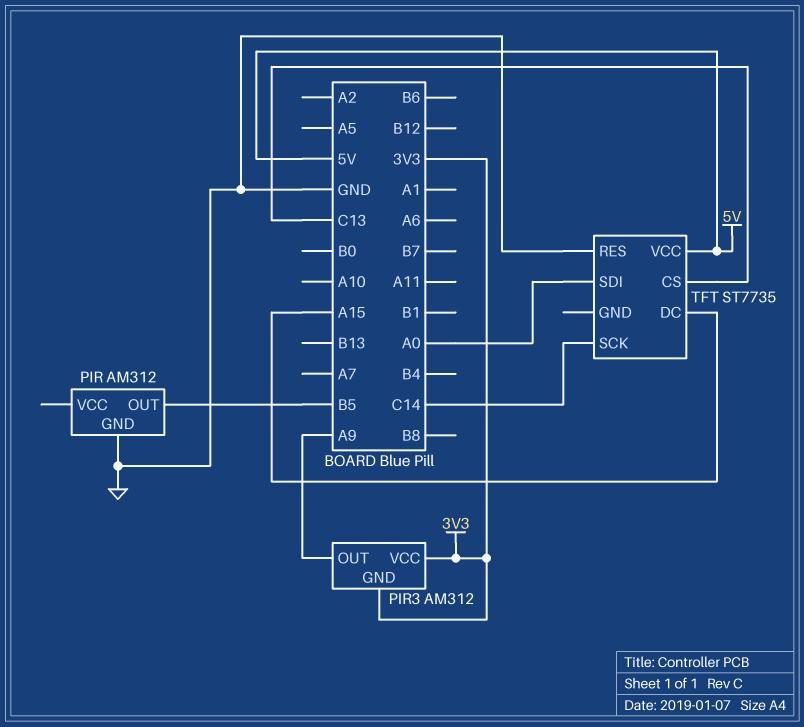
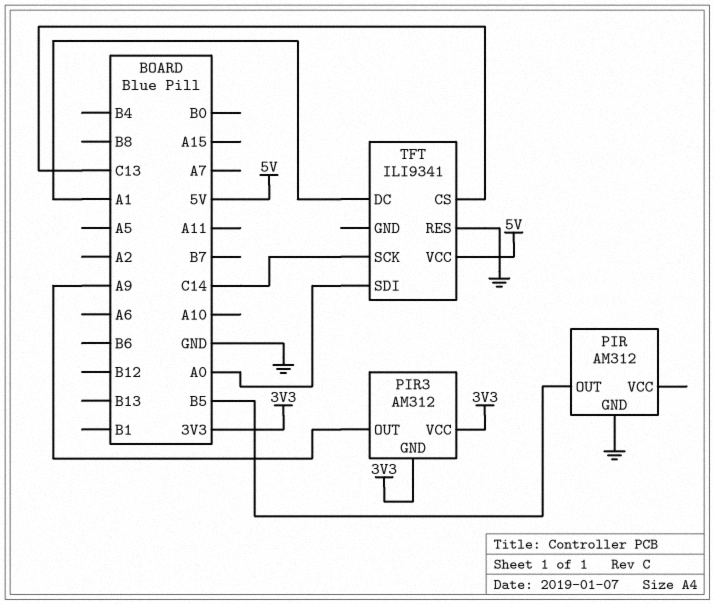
TFT: ST7735 -> ILI9341
TFT pin DC: A15 -> A1

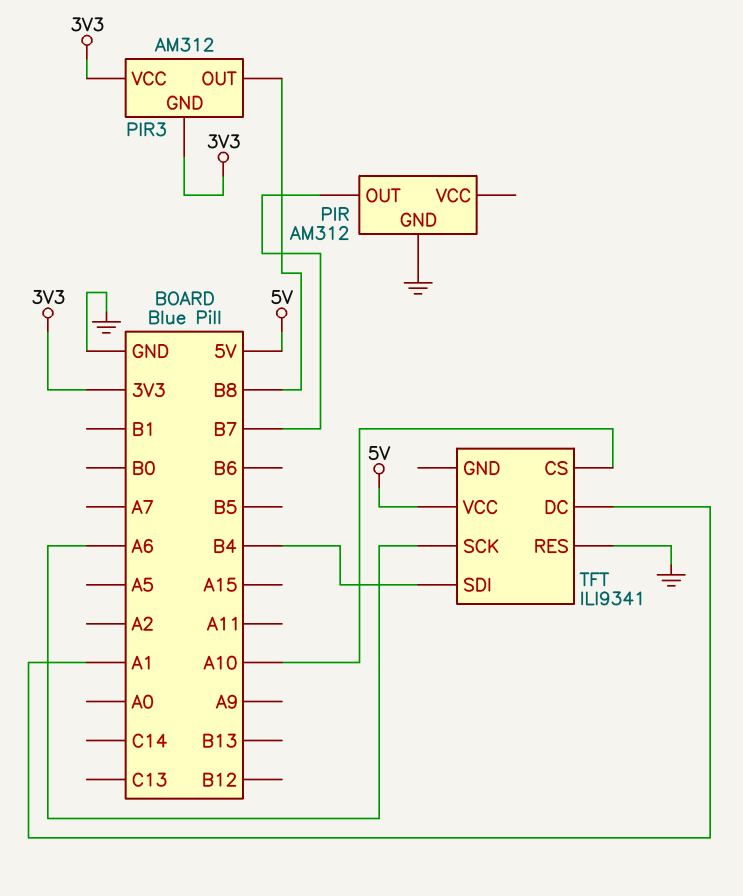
PIR pin OUT: B5 -> B7
PIR3 pin OUT: A9 -> B8
TFT pin CS: C13 -> A10
TFT pin SCK: C14 -> A6
TFT pin SDI: A0 -> B4

